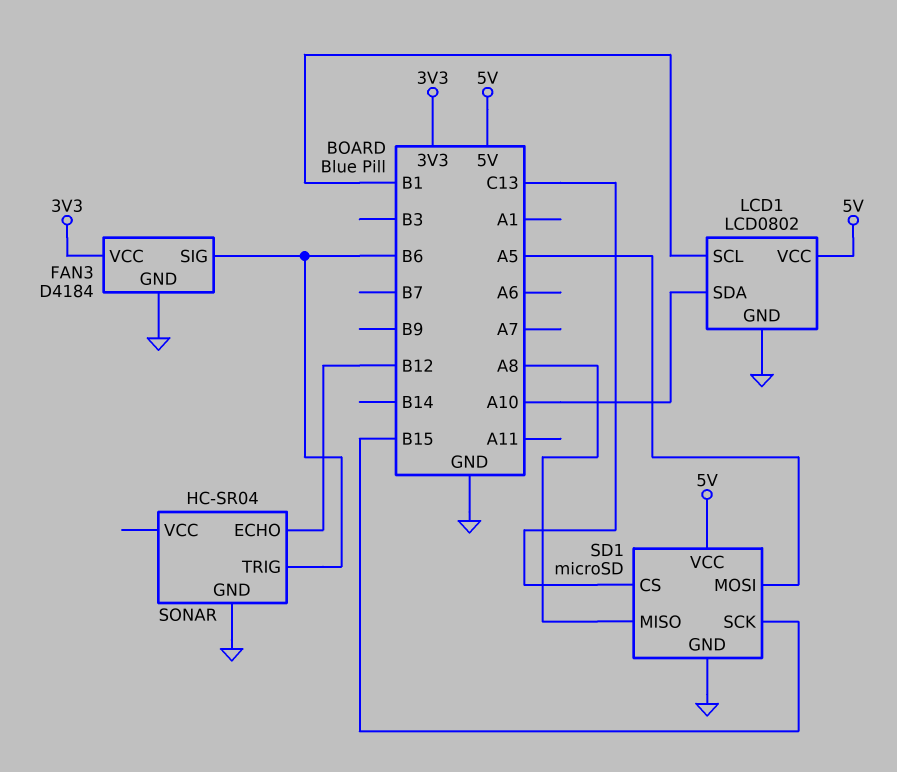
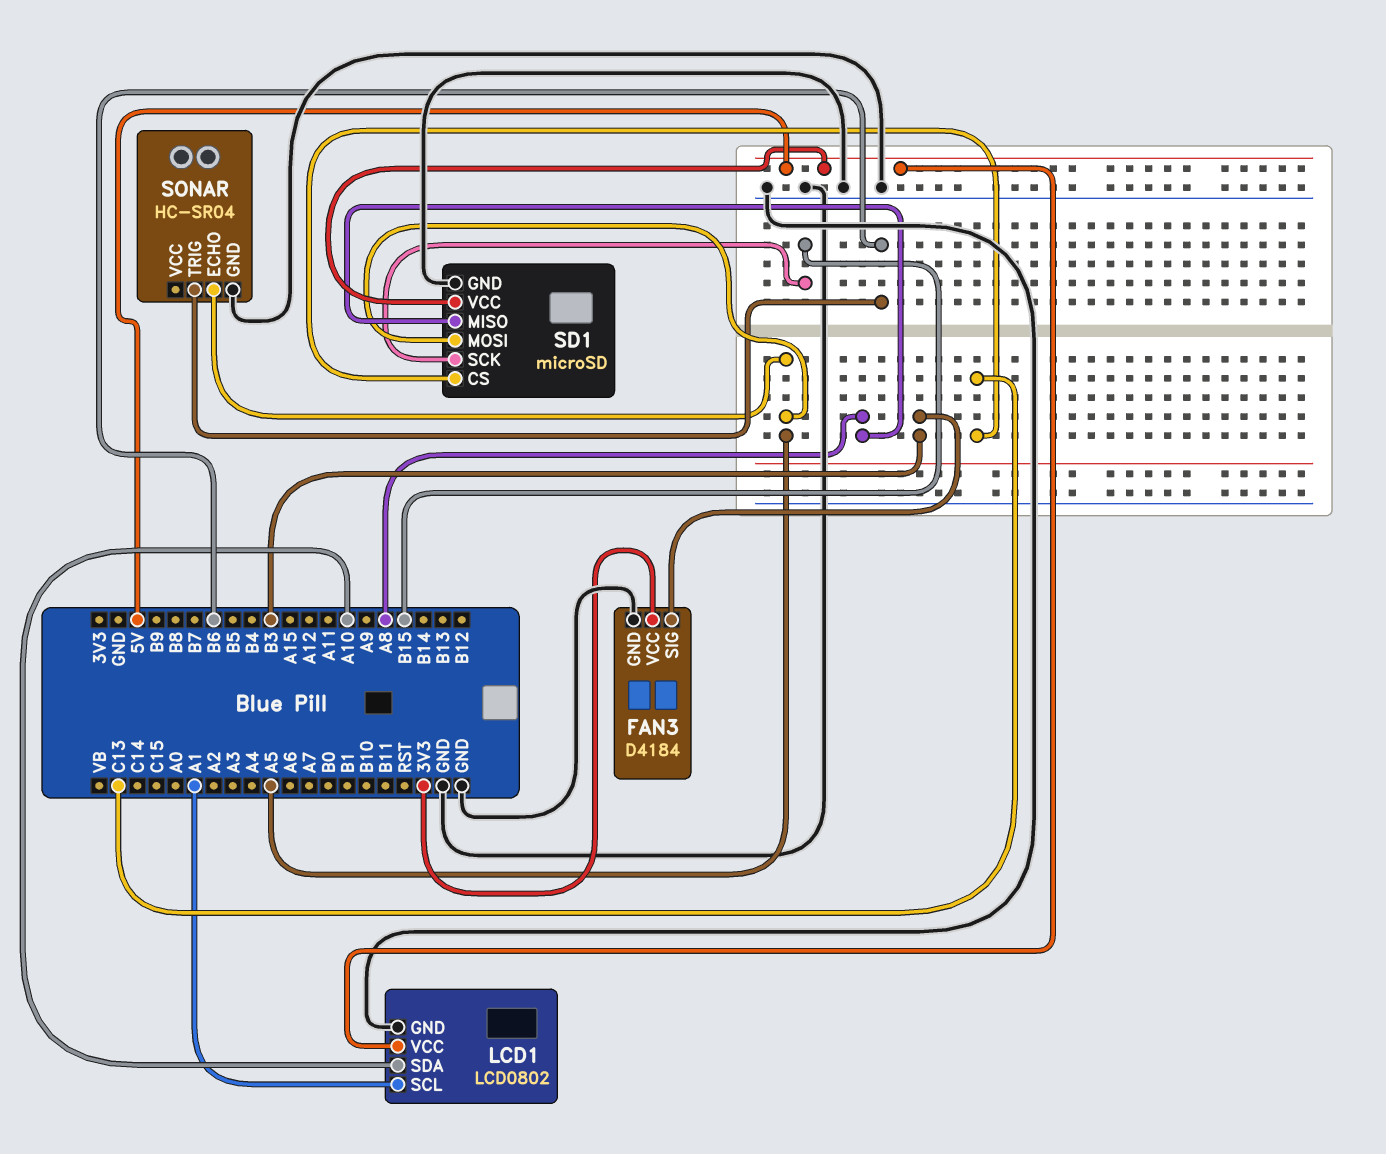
FAN3 pin SIG: B6 -> B3
LCD1 pin SCL: B1 -> A1
SONAR pin ECHO: B12 -> A5

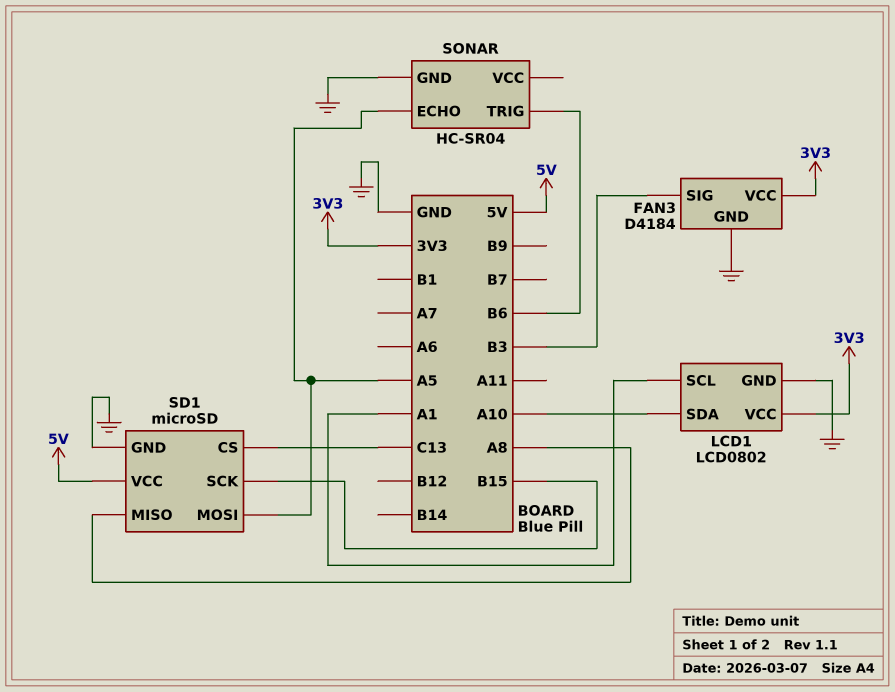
LCD1 pin VCC: 5V -> 3V3

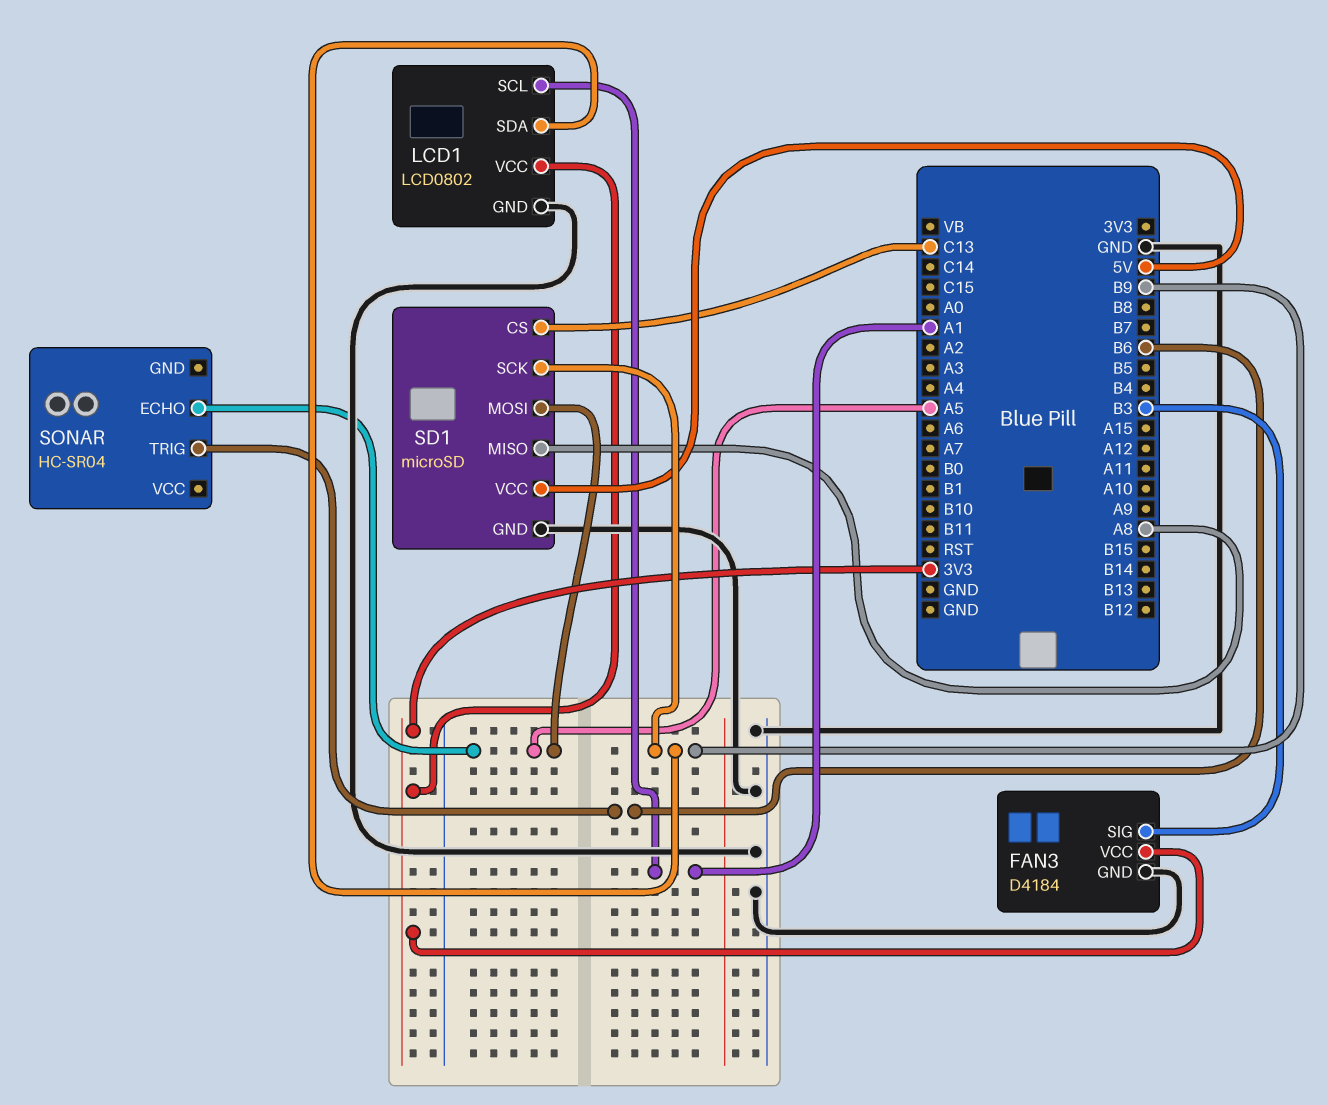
LCD1 pin SDA: A10 -> B9
SD1 pin SCK: B15 -> B9
SONAR pin GND: GND -> none

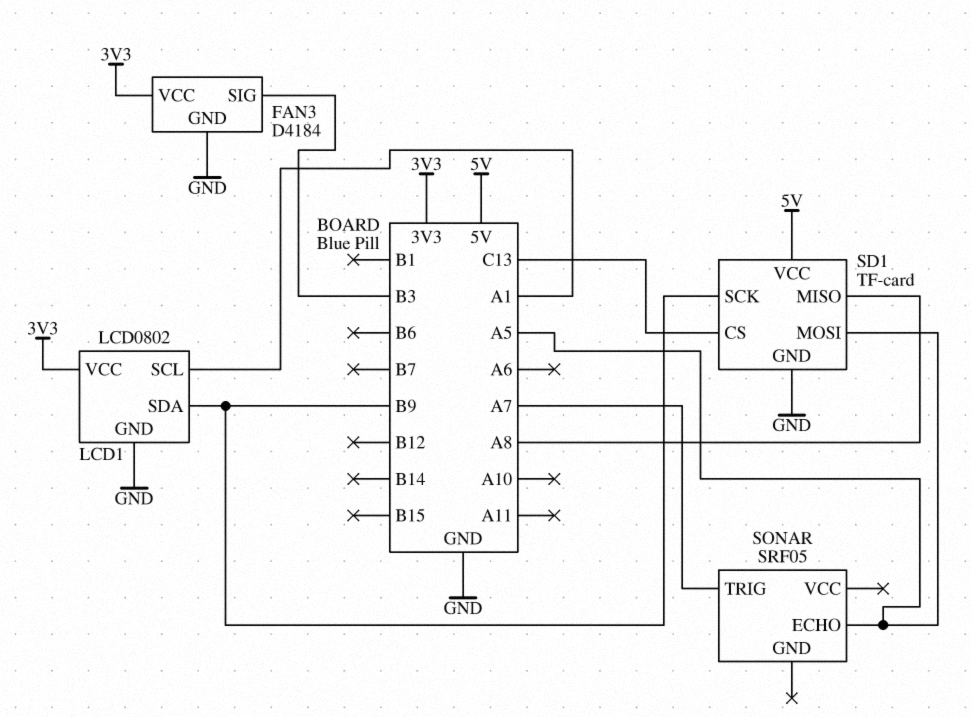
SD1: microSD -> TF-card
SONAR: HC-SR04 -> SRF05
SONAR pin TRIG: B6 -> A7

